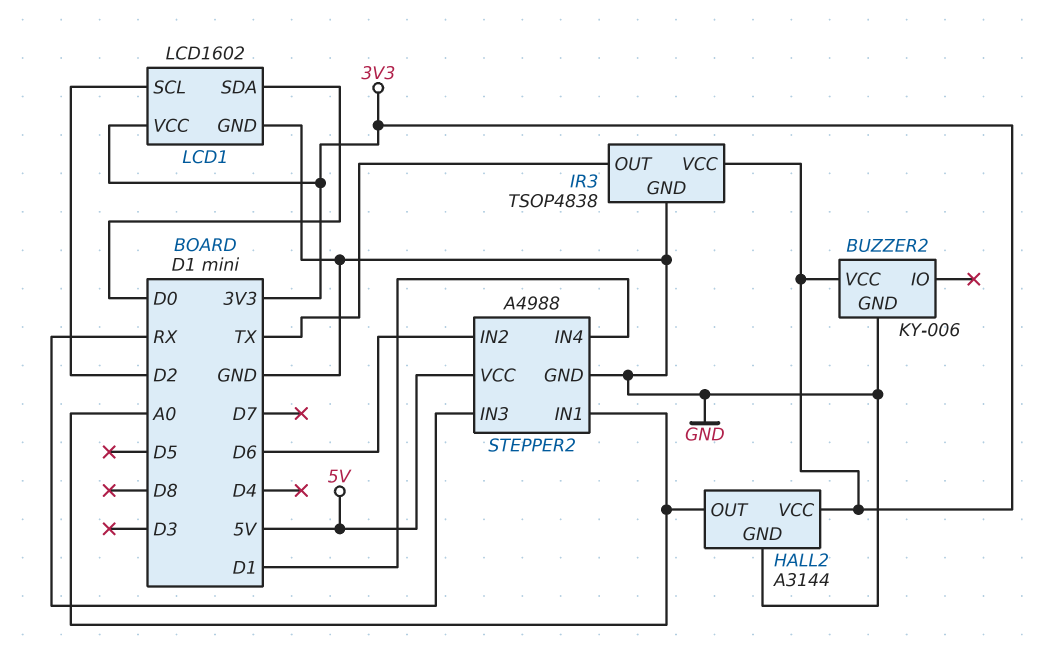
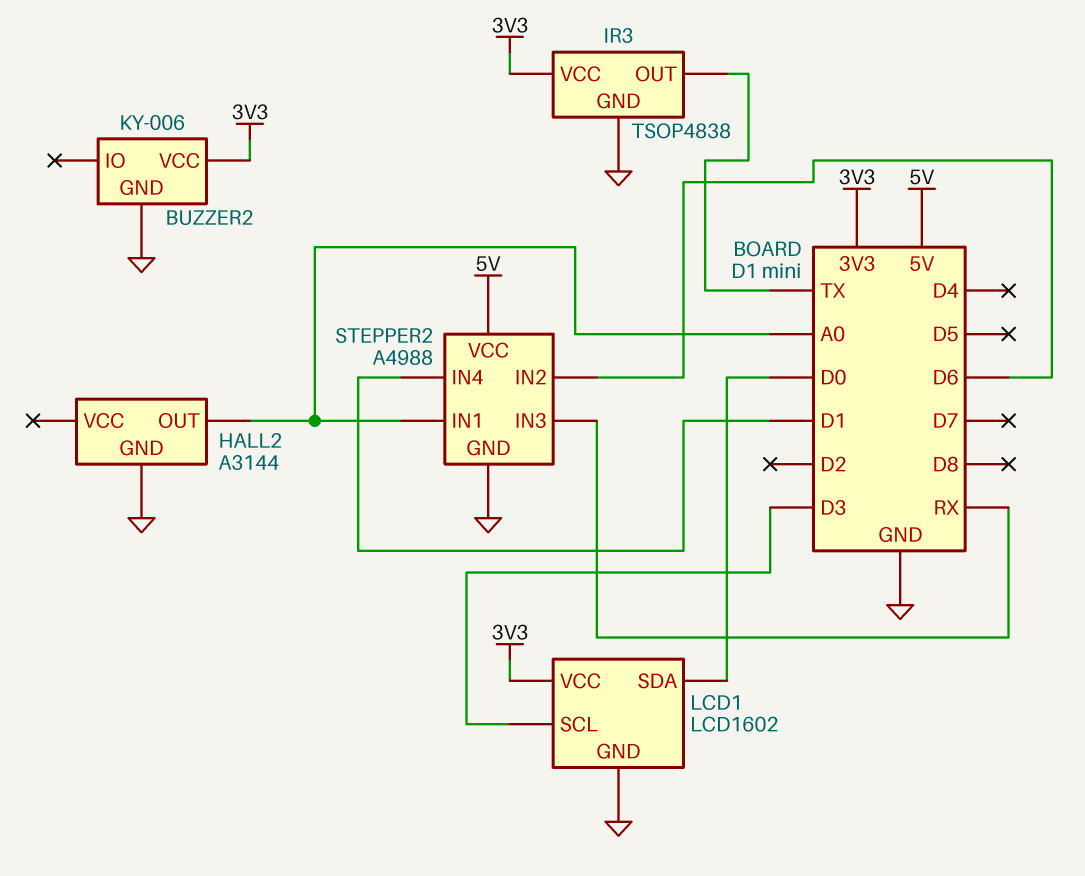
HALL2 pin VCC: 3V3 -> none
LCD1 pin SCL: D2 -> D3

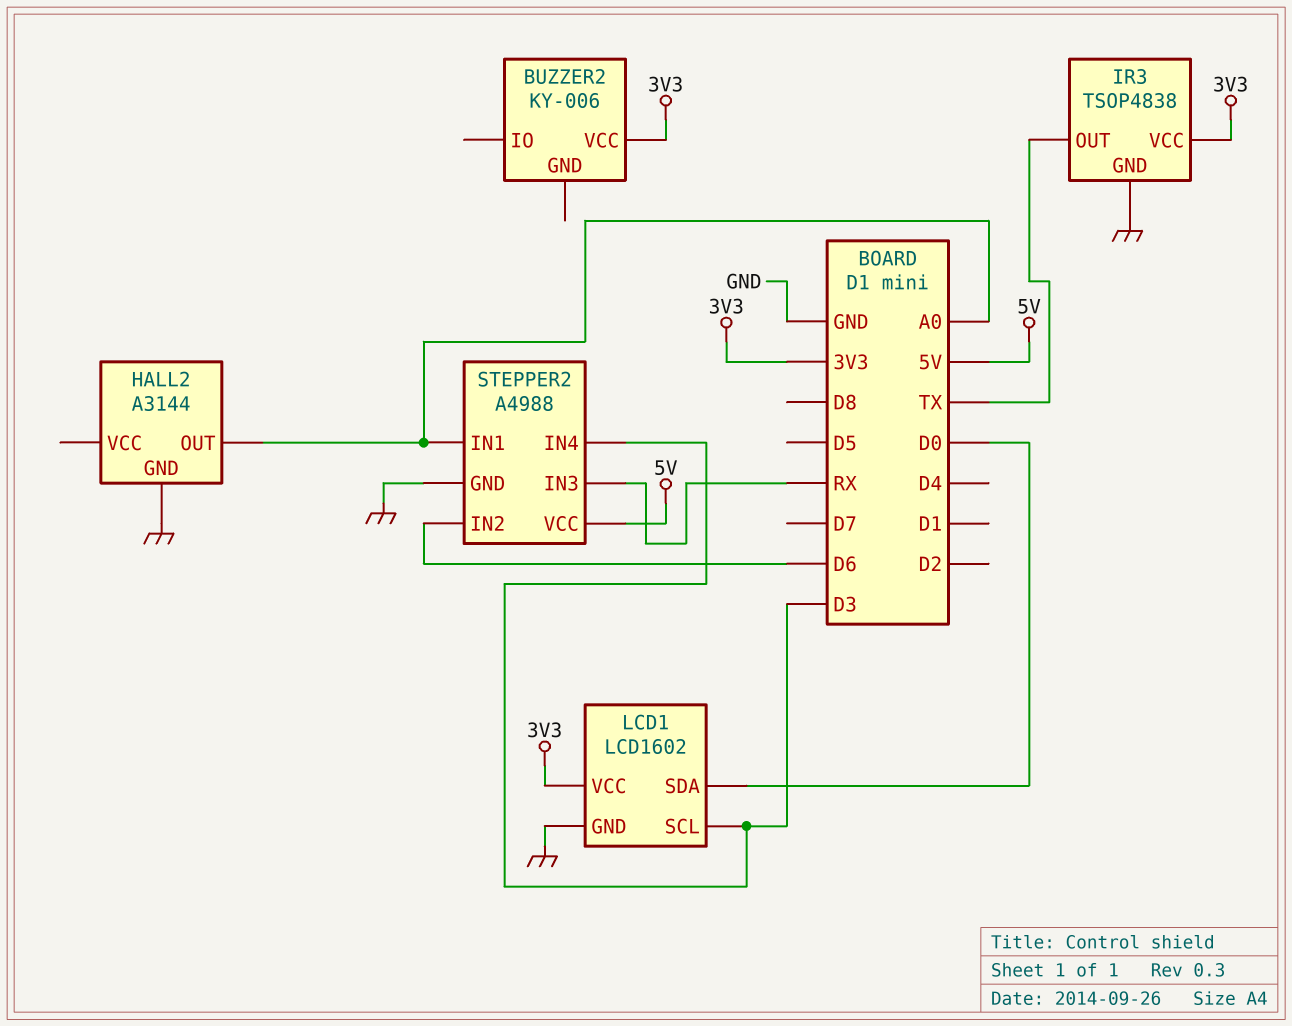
BUZZER2 pin GND: GND -> none
STEPPER2 pin IN4: D1 -> D3

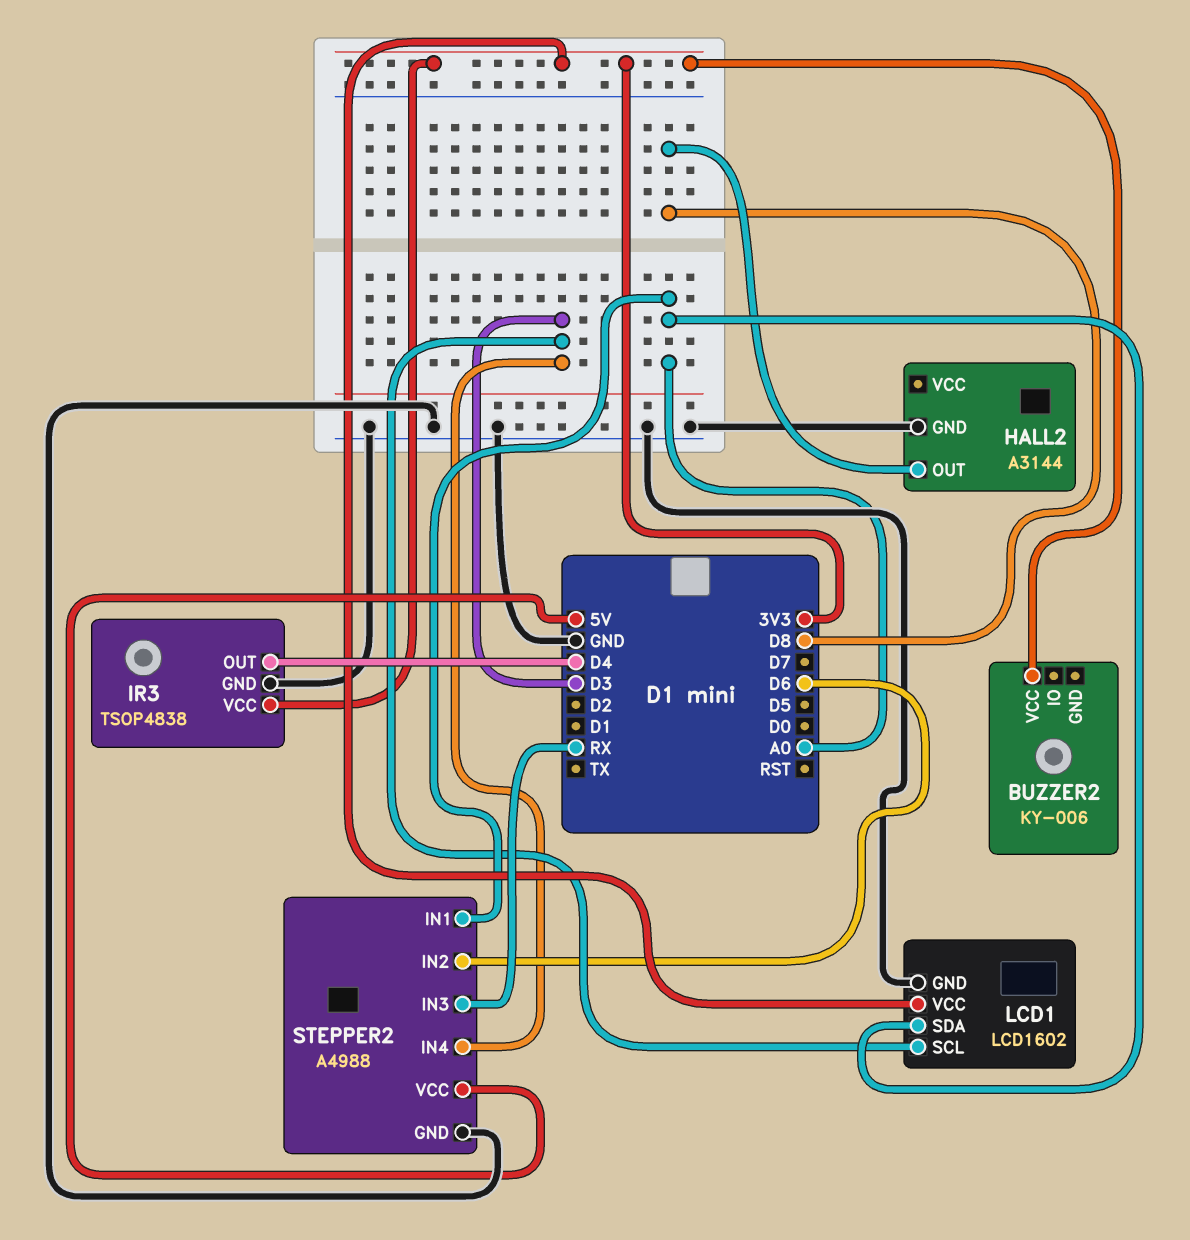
HALL2 pin OUT: A0 -> D8
IR3 pin OUT: TX -> D4
LCD1 pin SDA: D0 -> A0

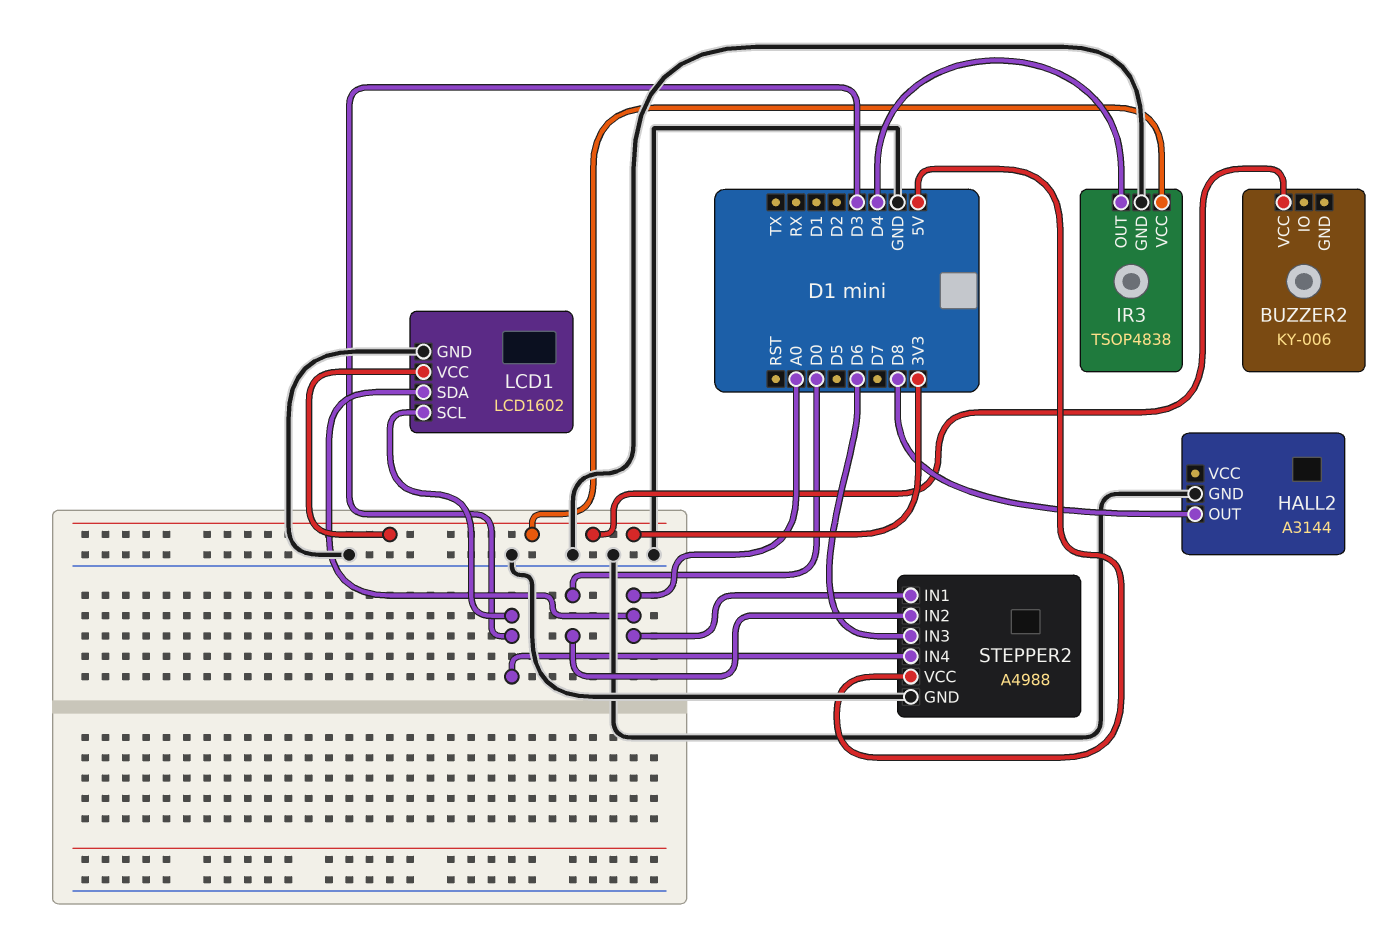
STEPPER2 pin IN2: D6 -> D0
STEPPER2 pin IN3: RX -> D6

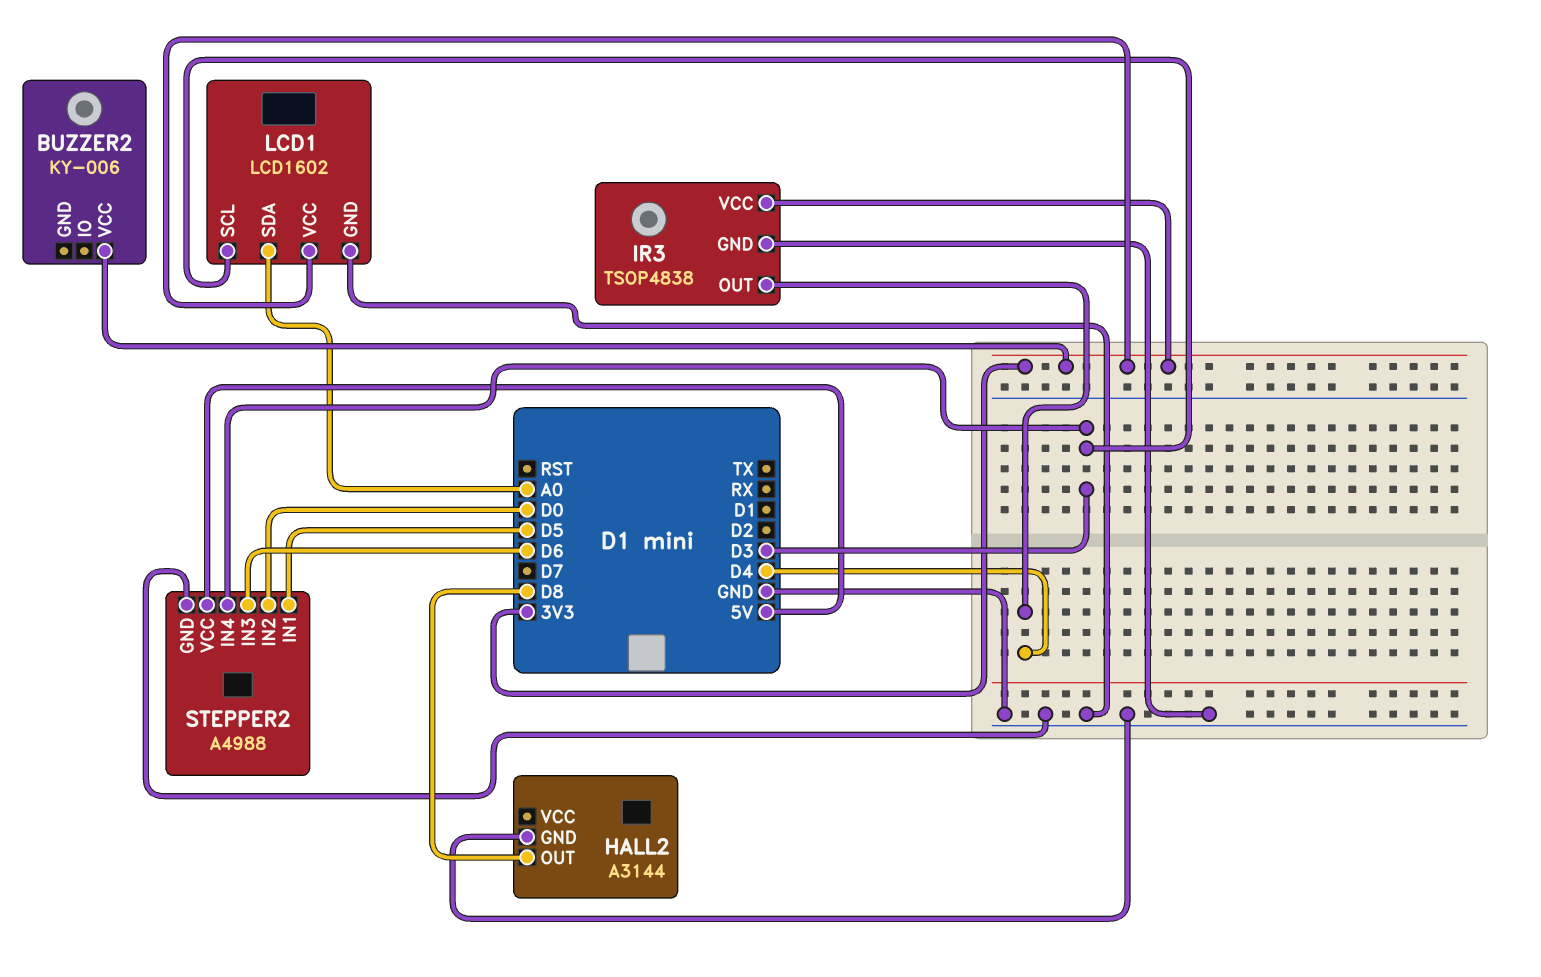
STEPPER2 pin IN1: A0 -> D5

